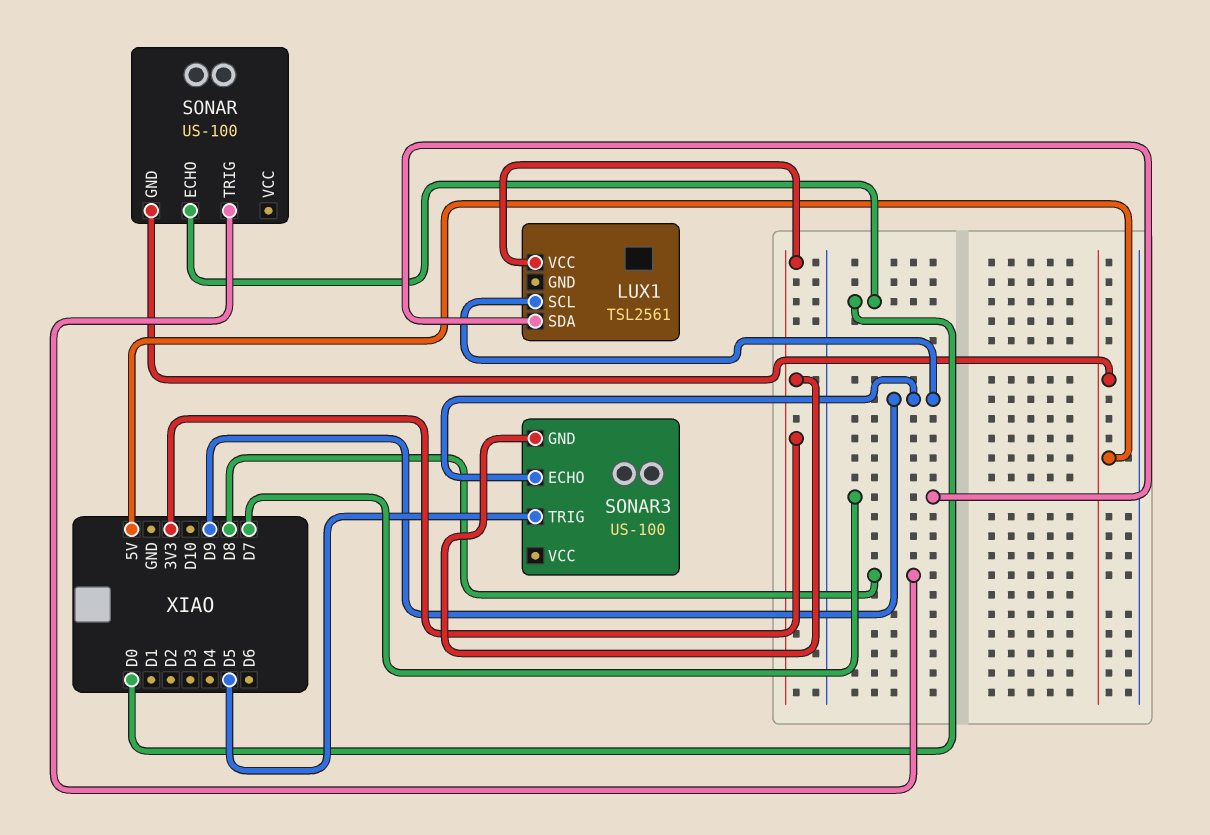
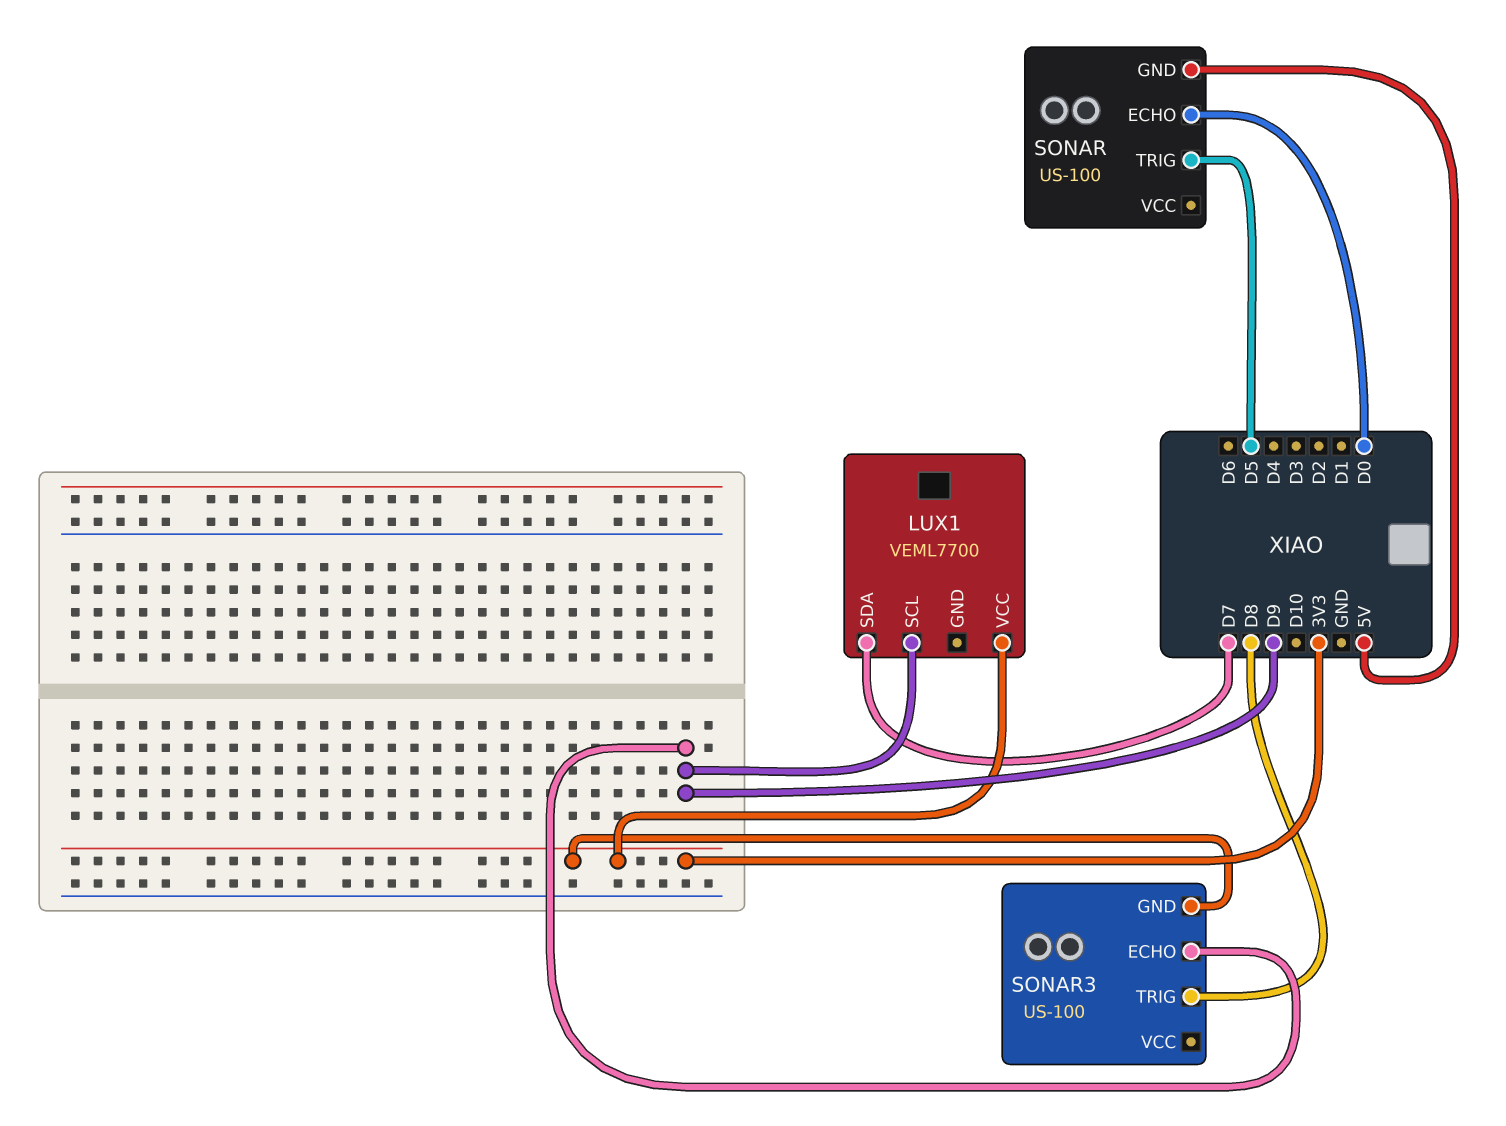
LUX1: TSL2561 -> VEML7700
SONAR pin TRIG: D8 -> D5
SONAR3 pin TRIG: D5 -> D8

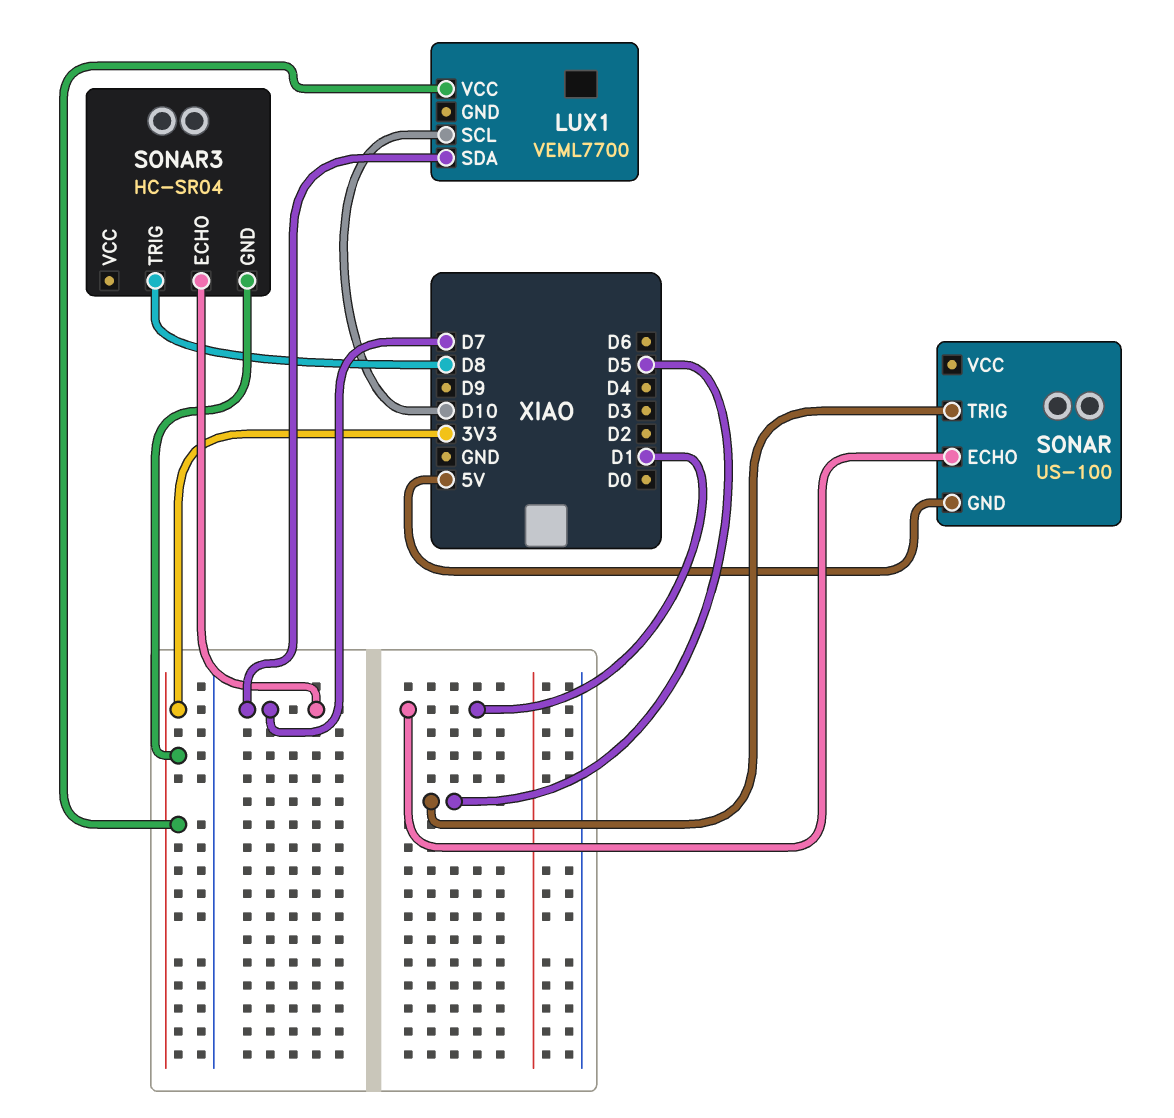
LUX1 pin SCL: D9 -> D10
SONAR pin ECHO: D0 -> D1
SONAR3: US-100 -> HC-SR04
SONAR3 pin ECHO: D9 -> D7

